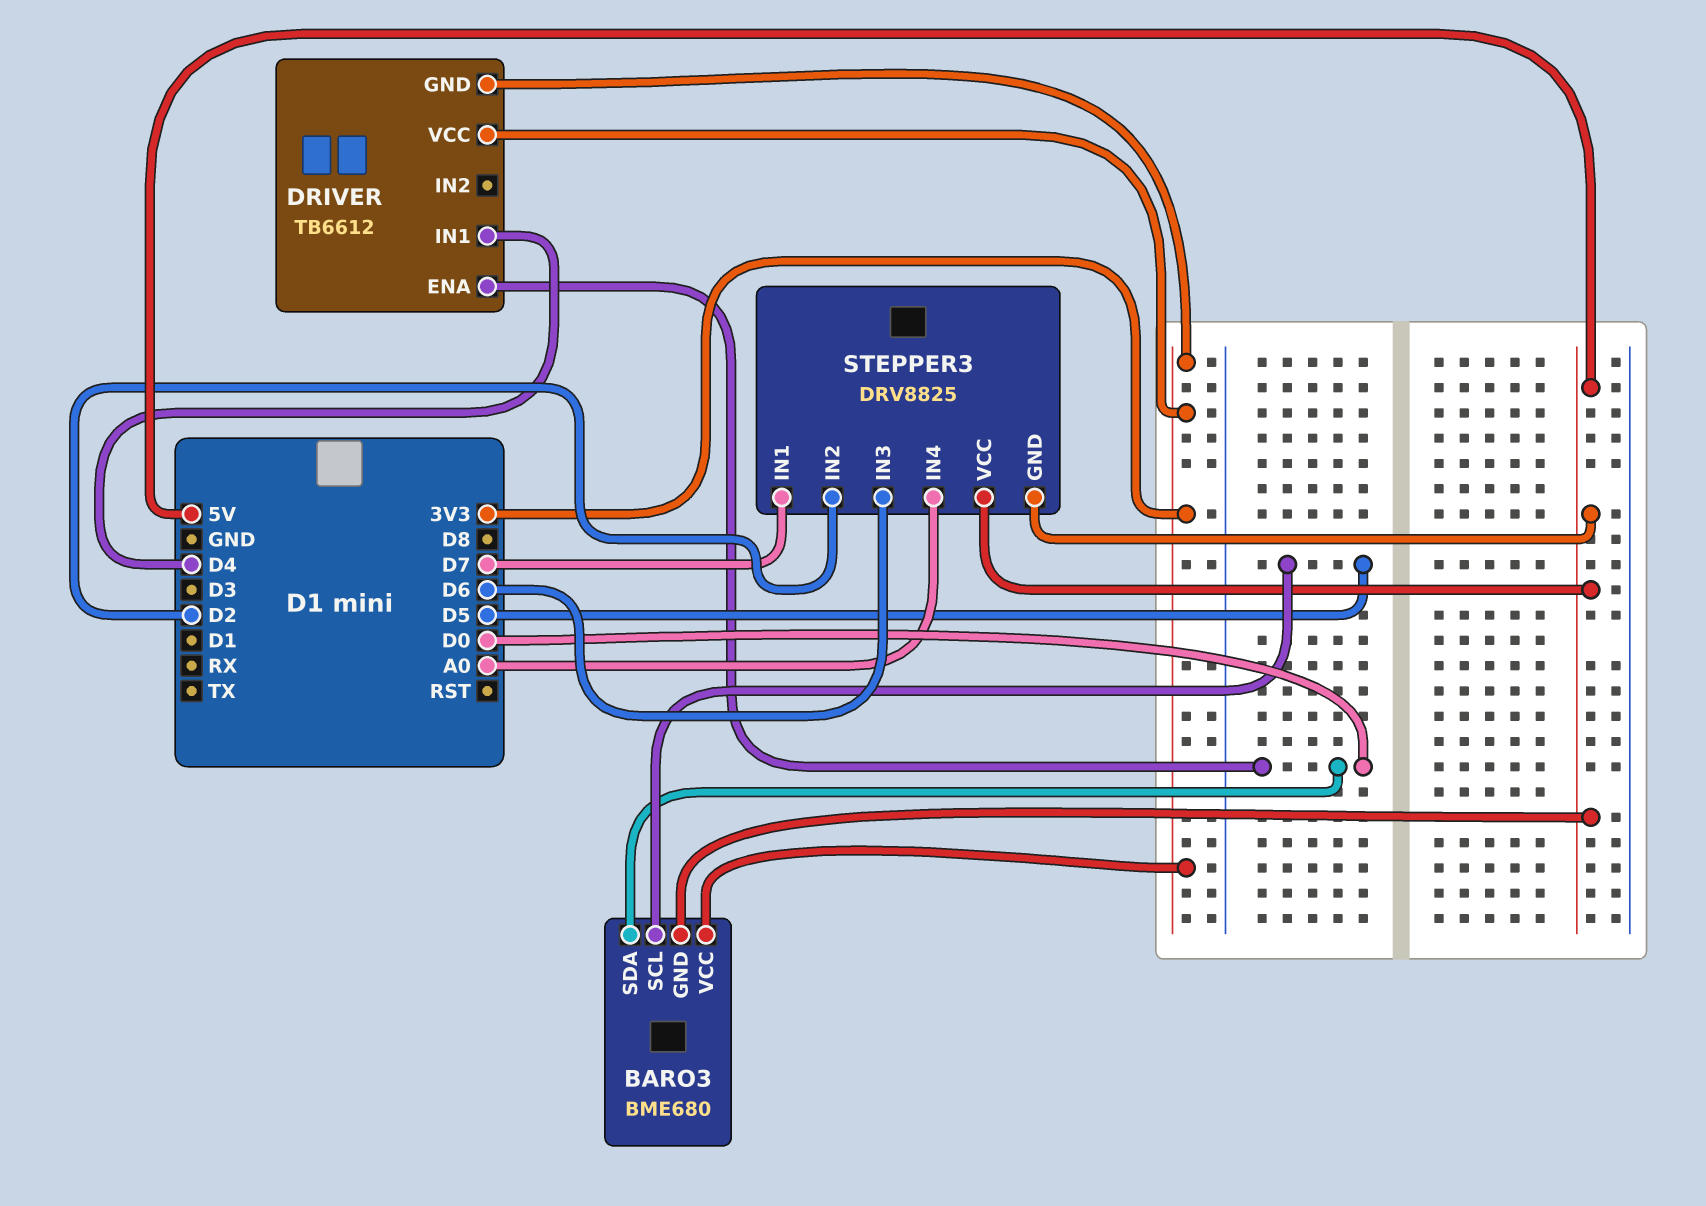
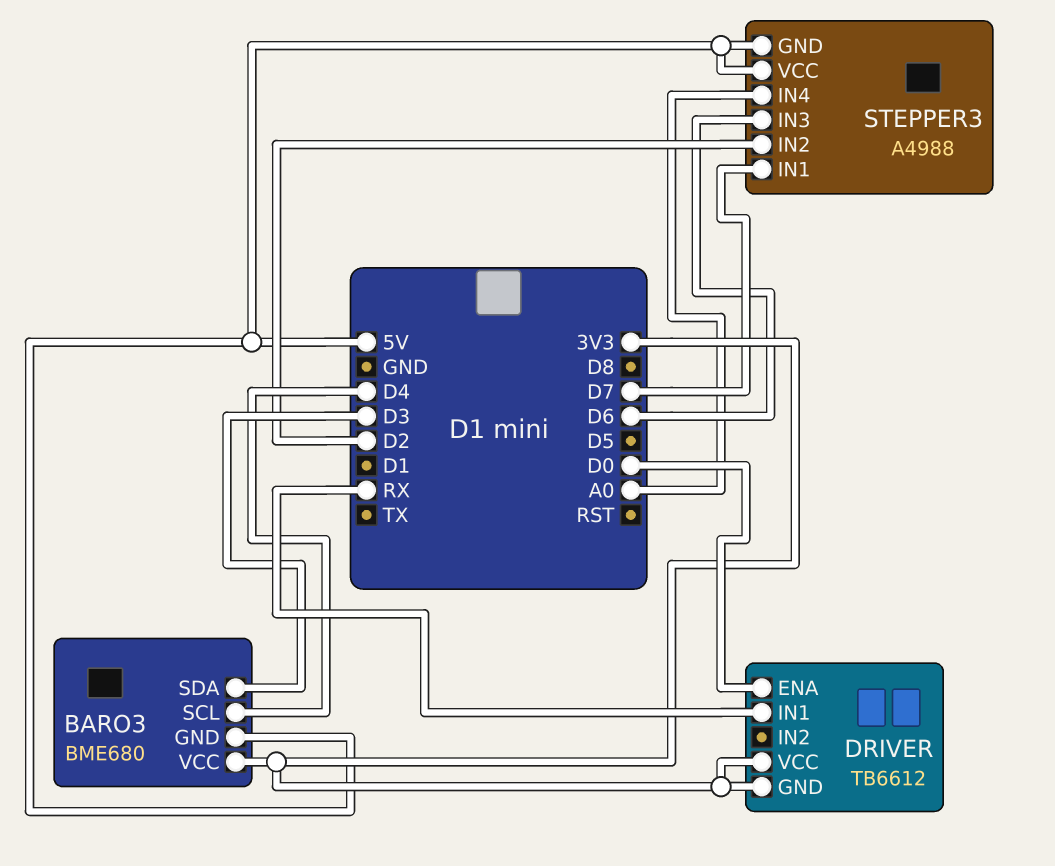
BARO3 pin SCL: D5 -> D4
BARO3 pin SDA: D0 -> D3
DRIVER pin IN1: D4 -> RX
STEPPER3: DRV8825 -> A4988

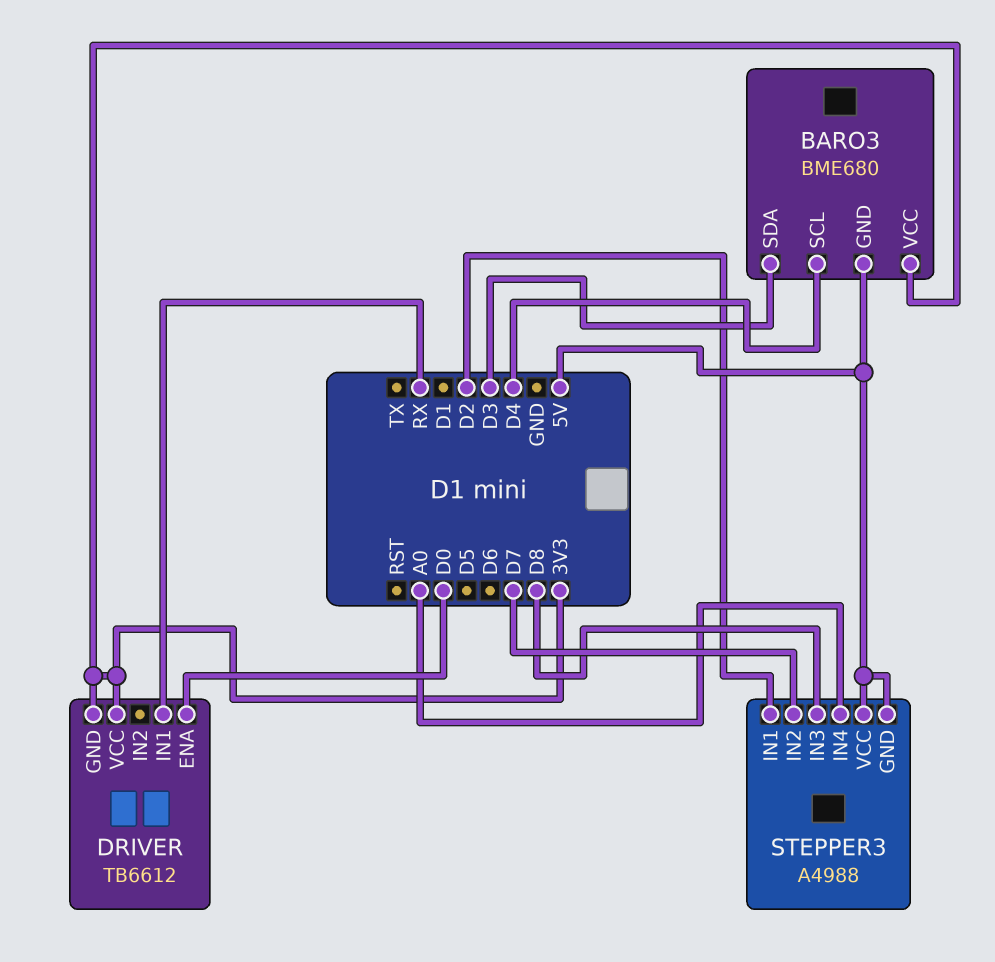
STEPPER3 pin IN1: D7 -> D2
STEPPER3 pin IN2: D2 -> D7
STEPPER3 pin IN3: D6 -> D8

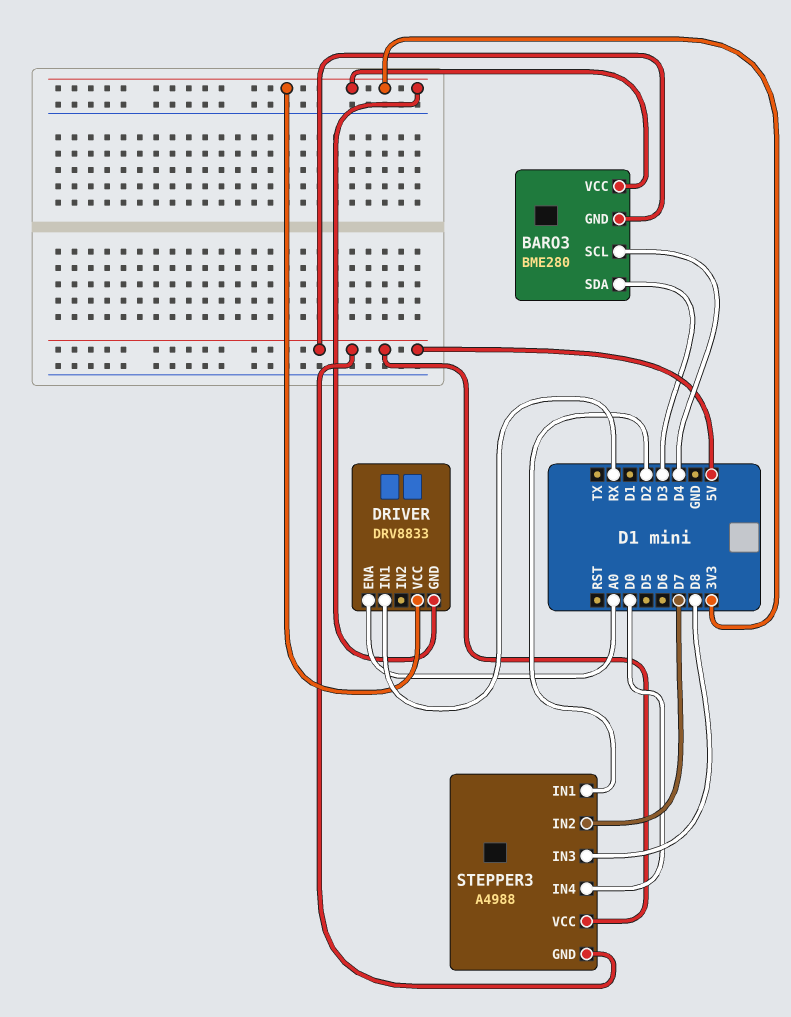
BARO3: BME680 -> BME280
DRIVER: TB6612 -> DRV8833
DRIVER pin ENA: D0 -> A0
STEPPER3 pin IN4: A0 -> D0

